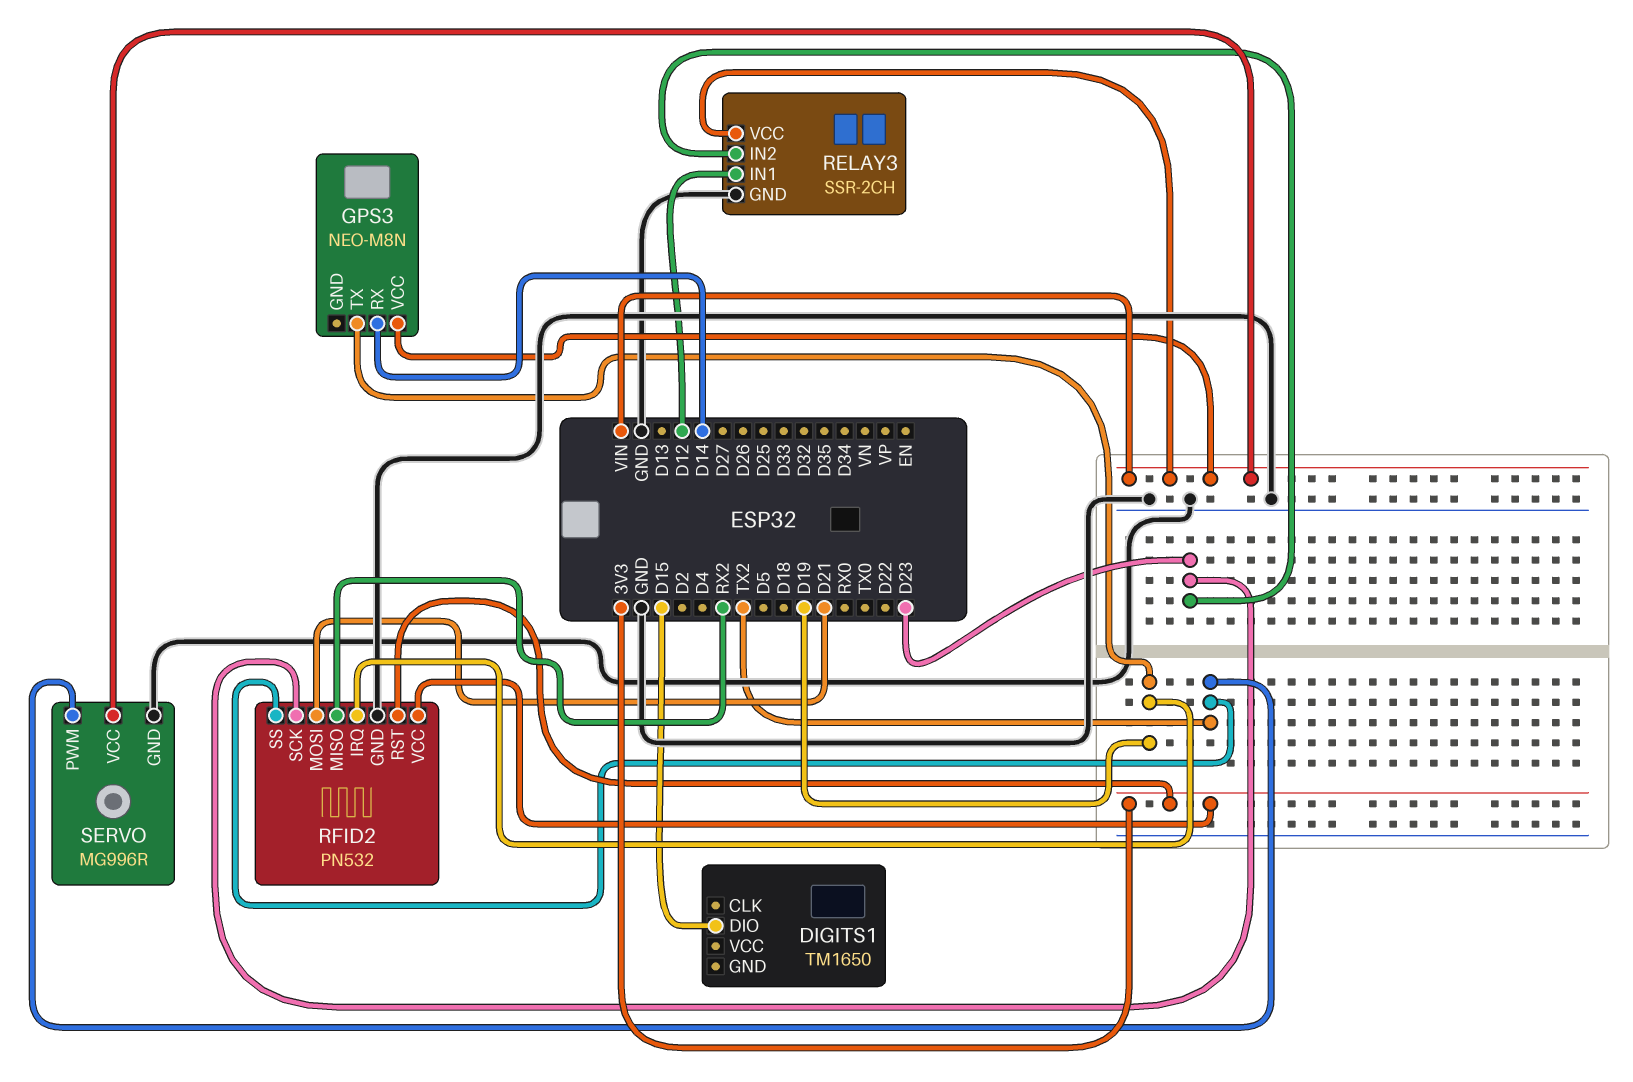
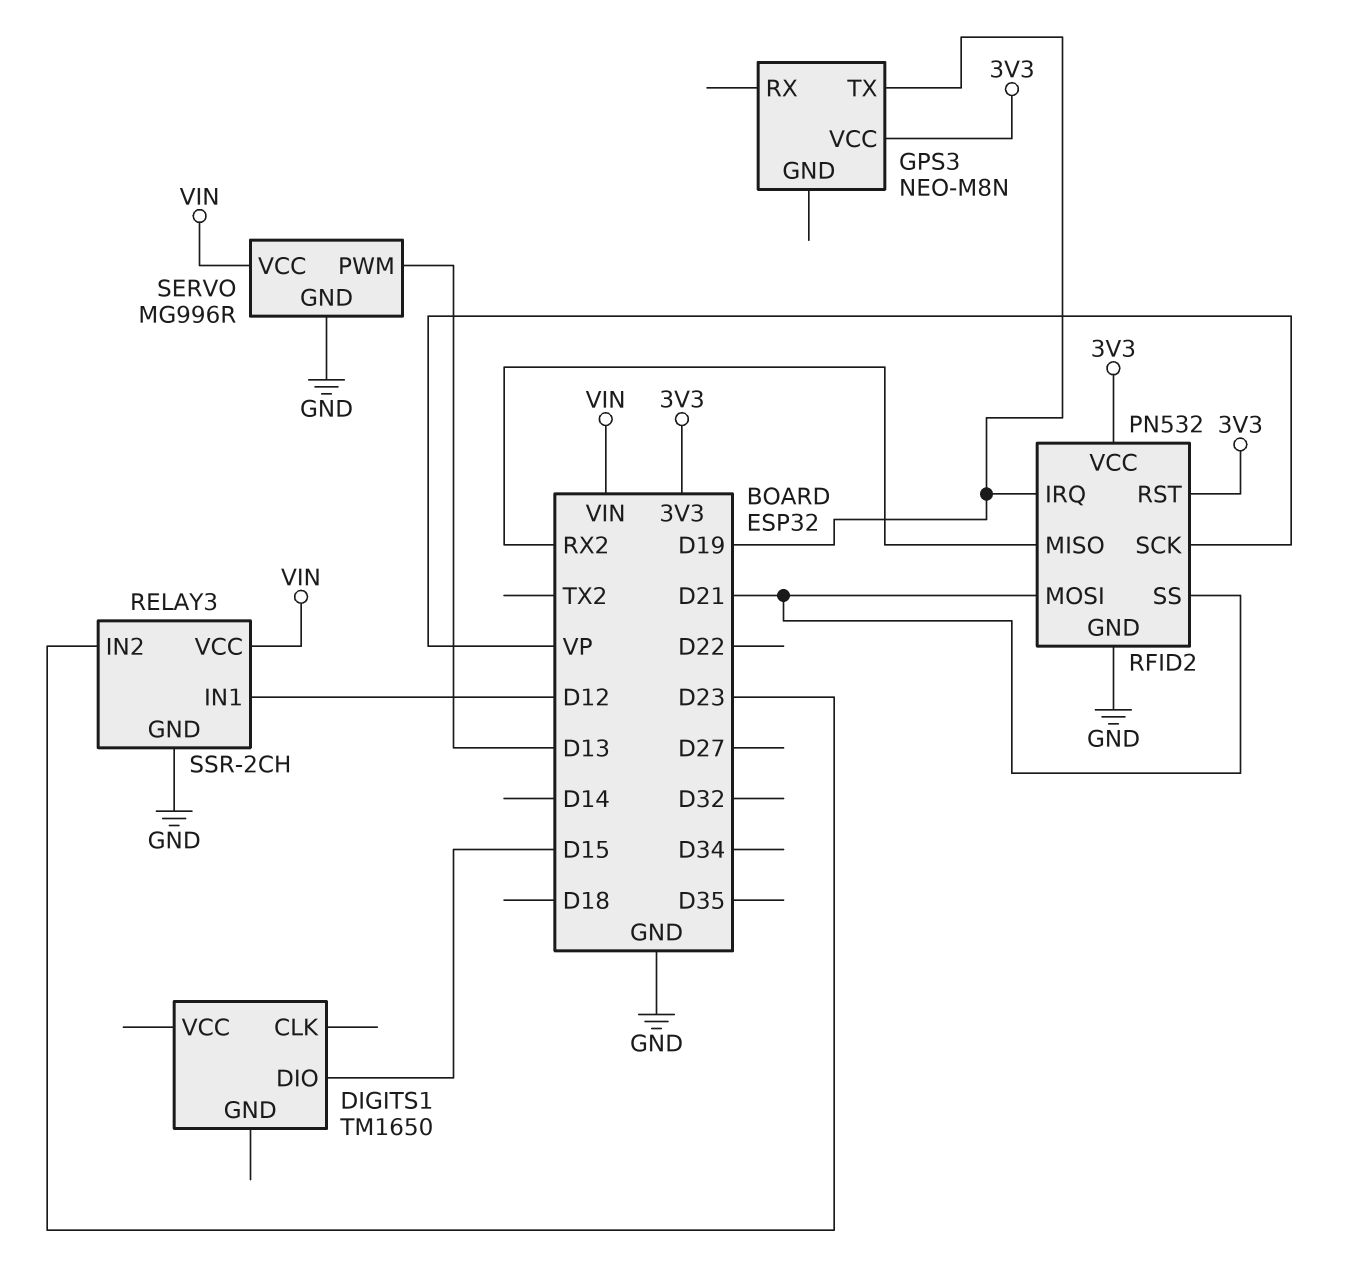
GPS3 pin RX: D14 -> none
GPS3 pin VCC: VIN -> 3V3
RFID2 pin SCK: D23 -> VP
RFID2 pin SS: TX2 -> D21
SERVO pin PWM: TX2 -> D13

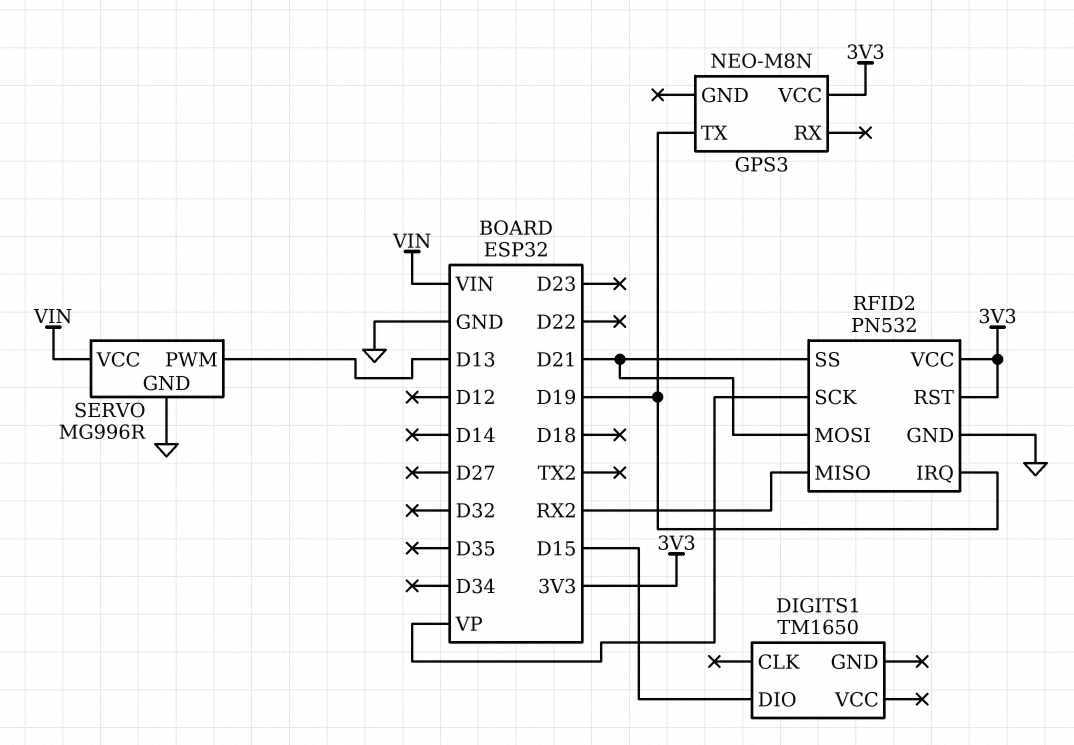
RELAY3: SSR-2CH -> none
RELAY3 pin GND: GND -> none
RELAY3 pin IN1: D12 -> none
RELAY3 pin IN2: D23 -> none
RELAY3 pin VCC: VIN -> none

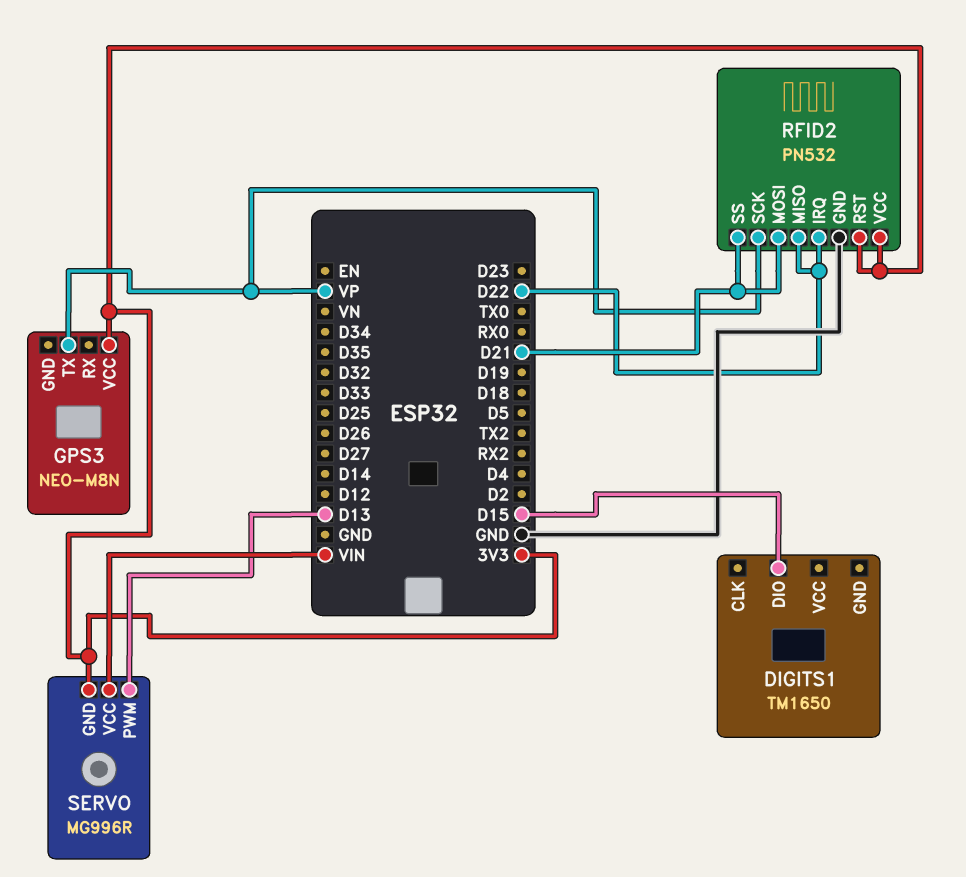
GPS3 pin TX: D19 -> VP
RFID2 pin IRQ: D19 -> D22
RFID2 pin MISO: RX2 -> D22
SERVO pin GND: GND -> 3V3

